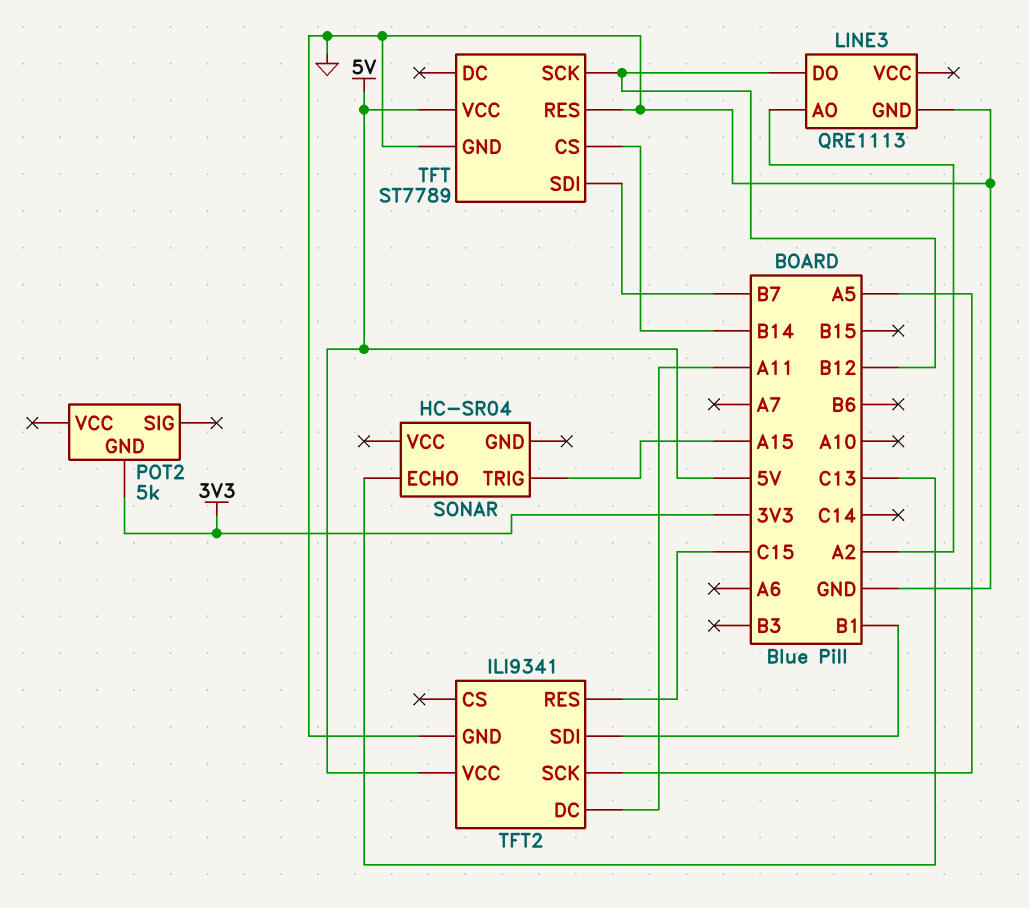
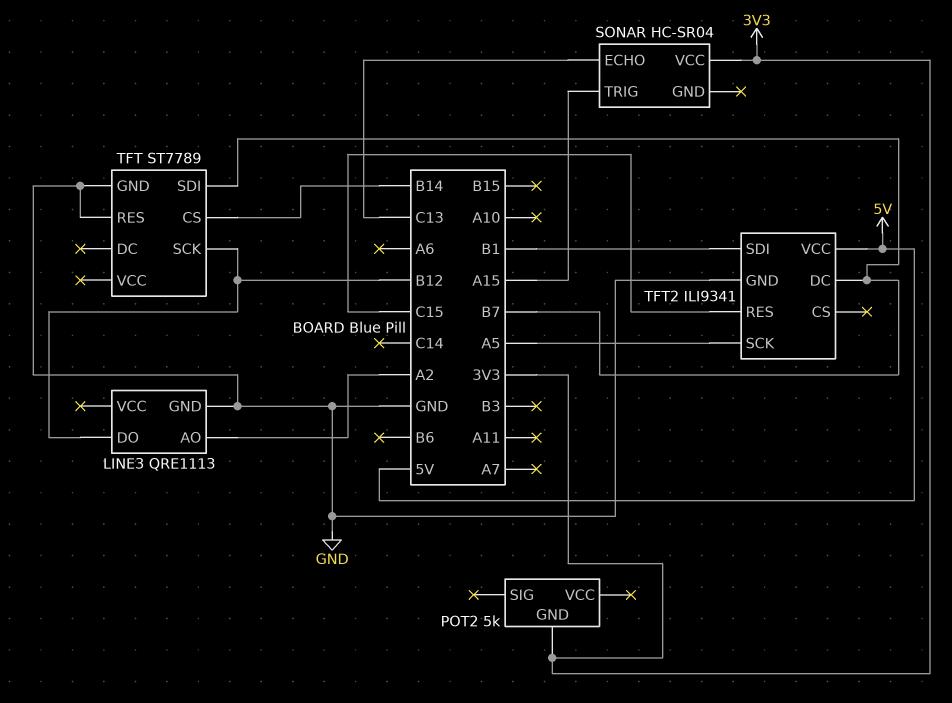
SONAR pin VCC: none -> 3V3
TFT pin VCC: 5V -> none
TFT2 pin DC: A11 -> B7

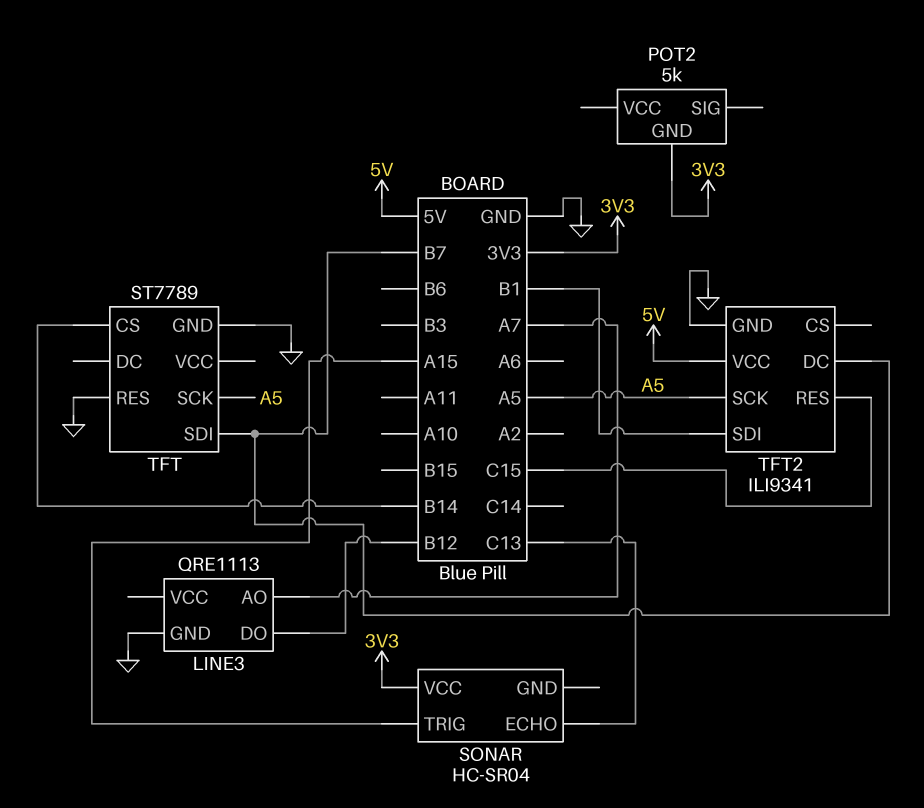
LINE3 pin AO: A2 -> A7
TFT pin SCK: B12 -> A5

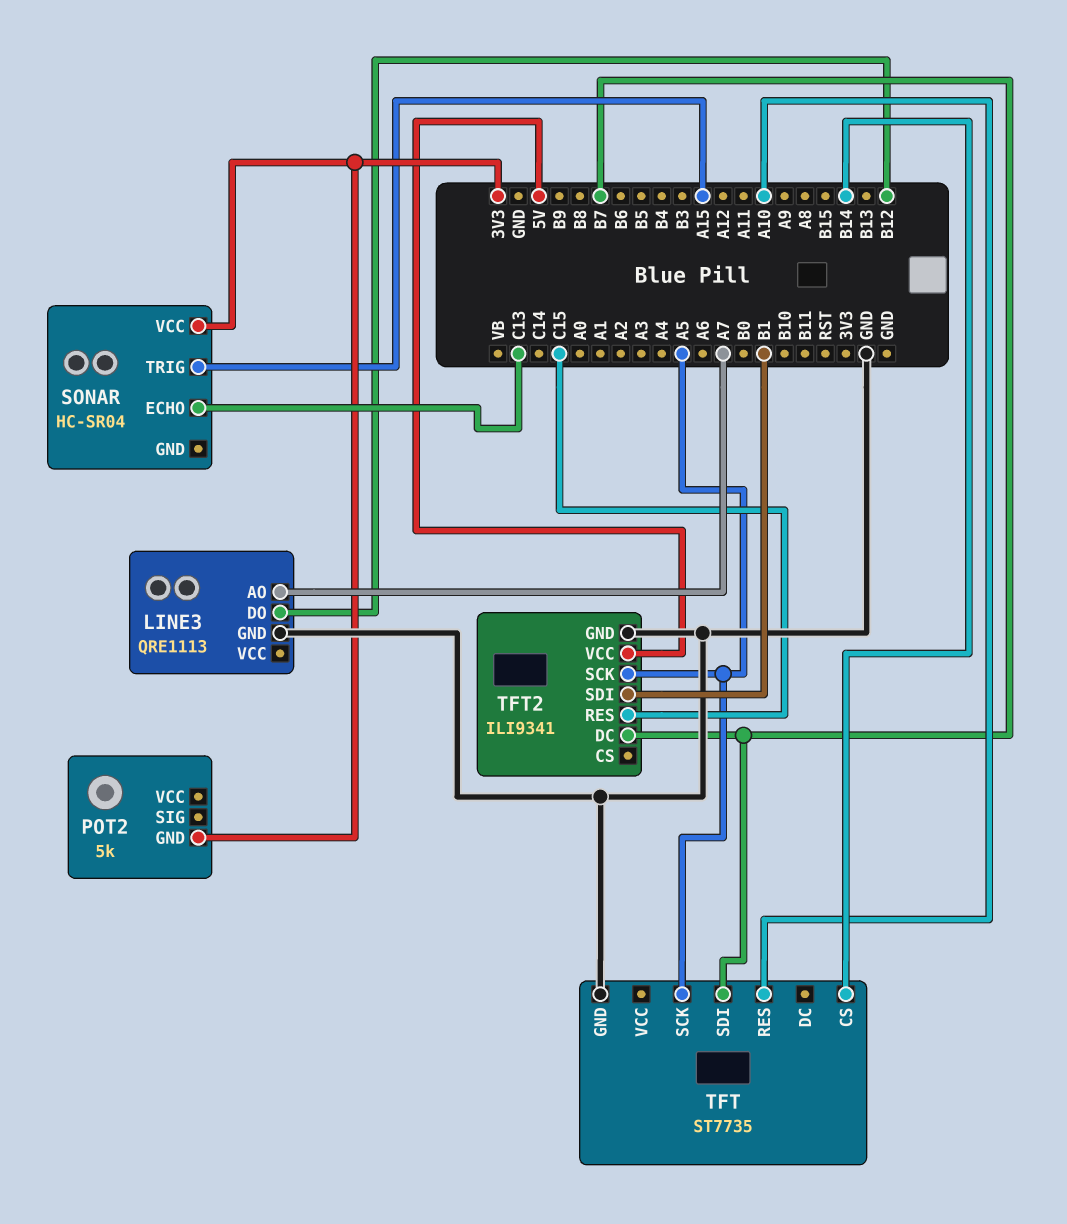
TFT: ST7789 -> ST7735
TFT pin RES: GND -> A10

